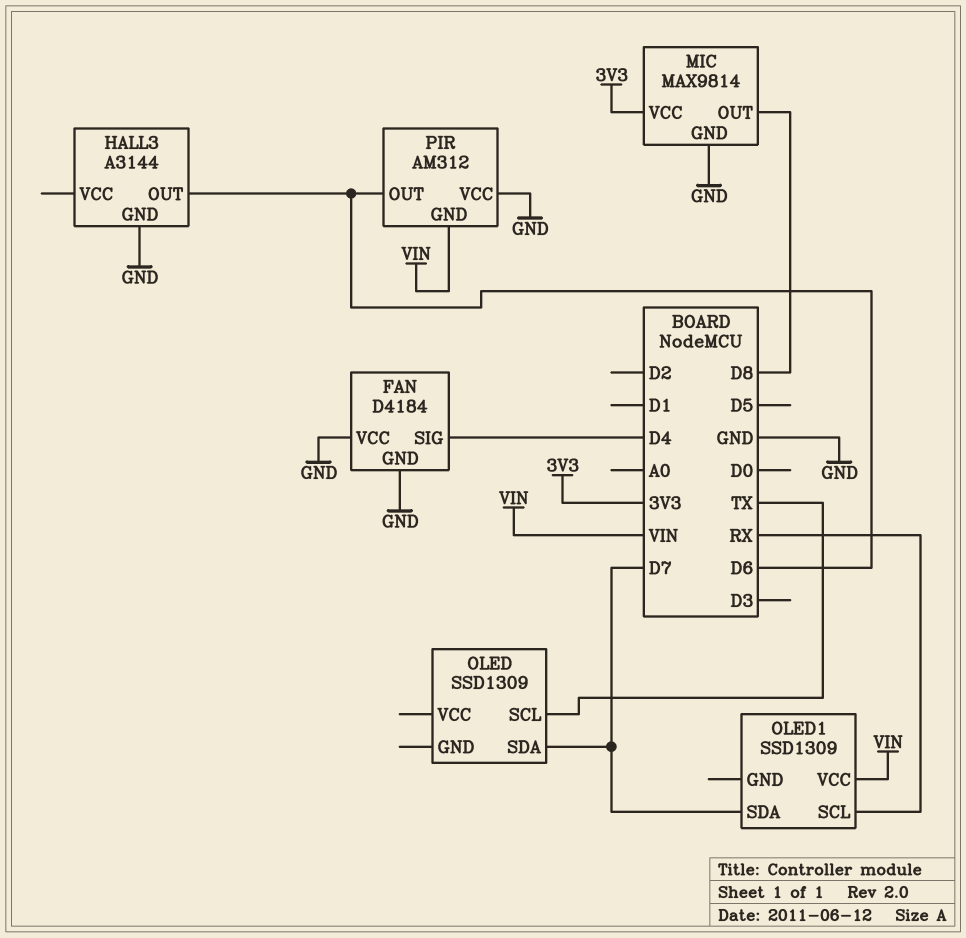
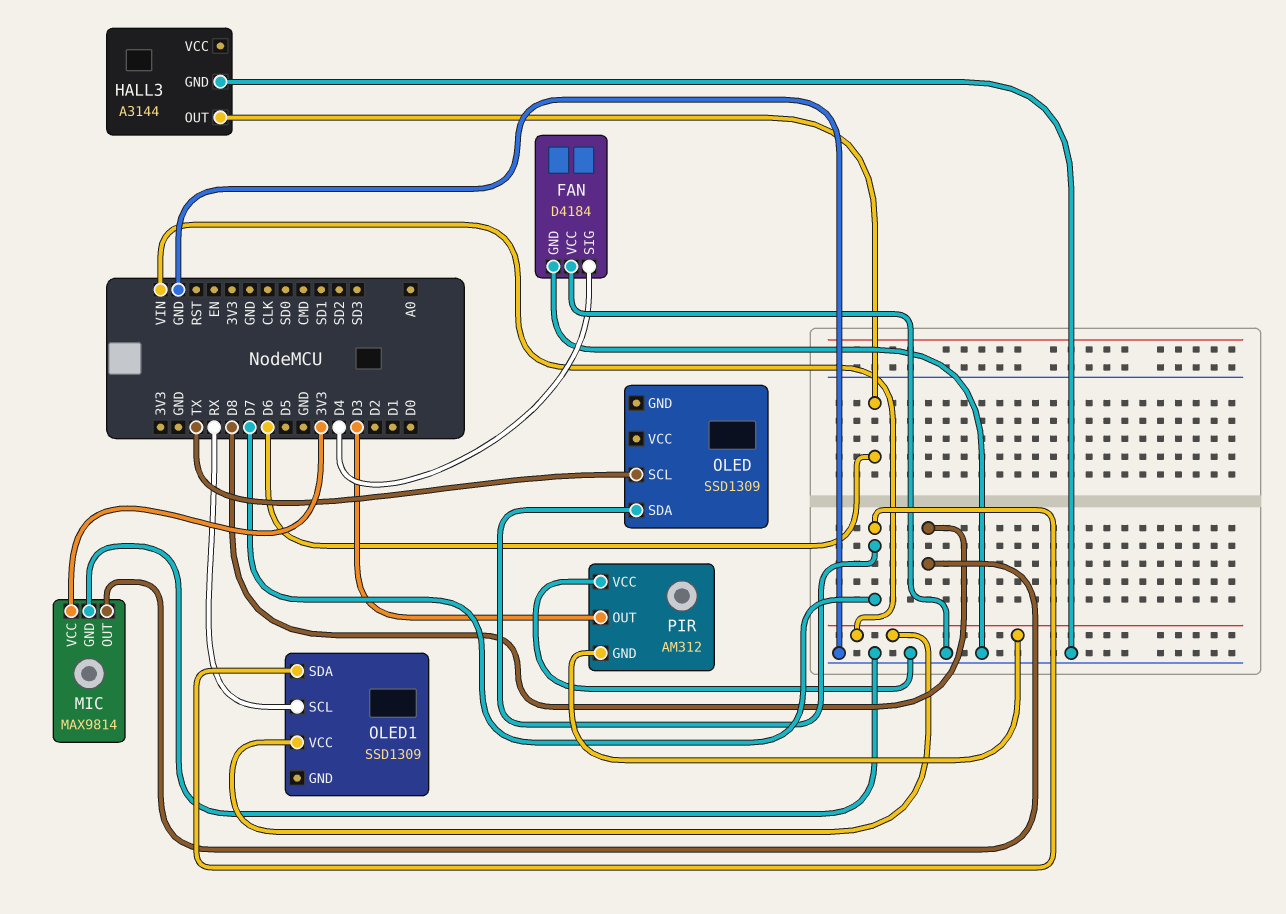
PIR pin OUT: D6 -> D3

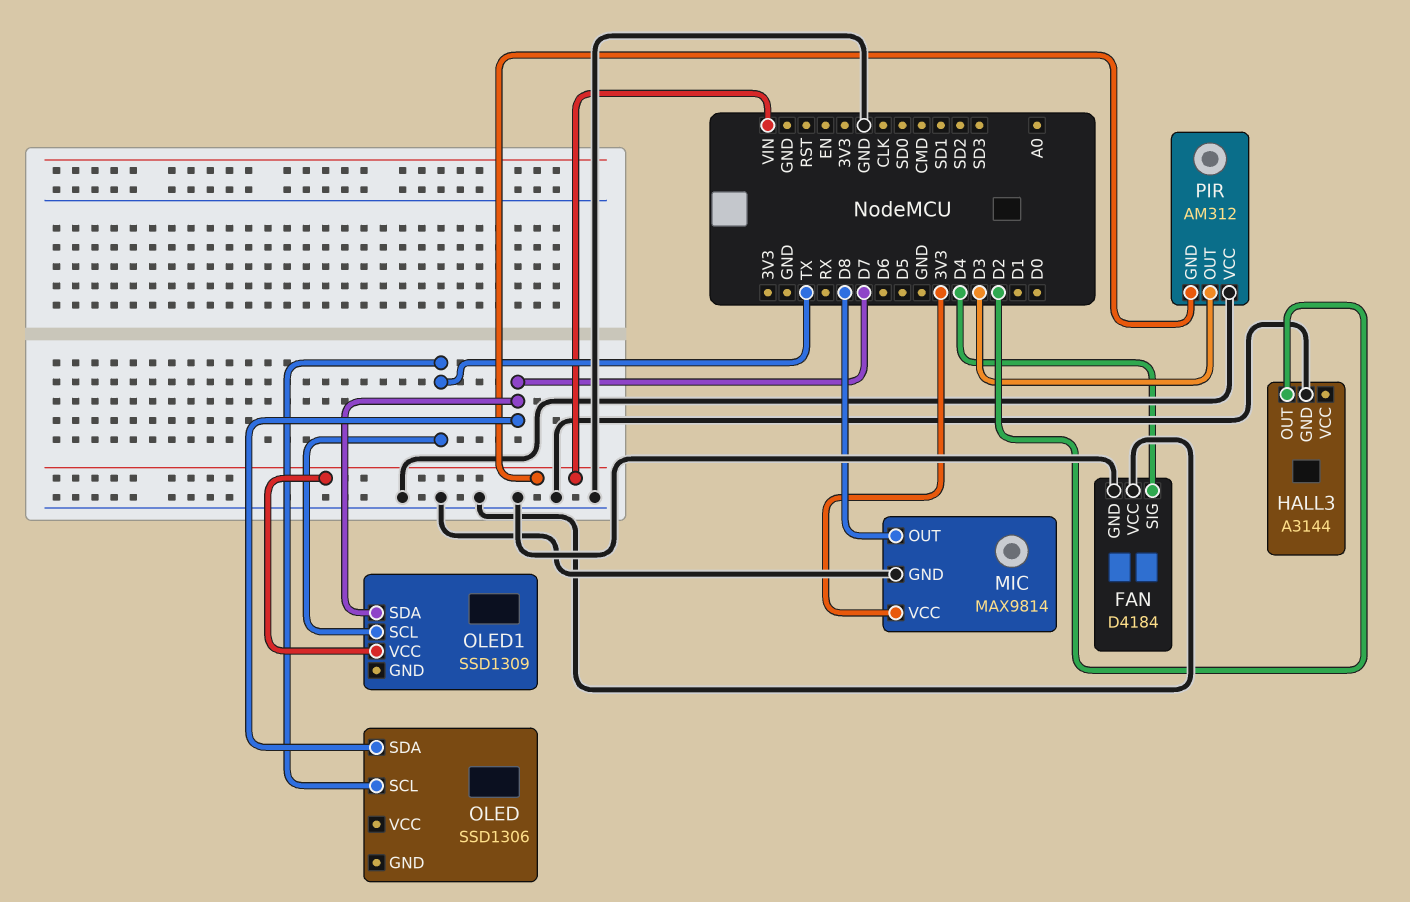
HALL3 pin OUT: D6 -> D2
OLED: SSD1309 -> SSD1306
OLED1 pin SCL: RX -> TX

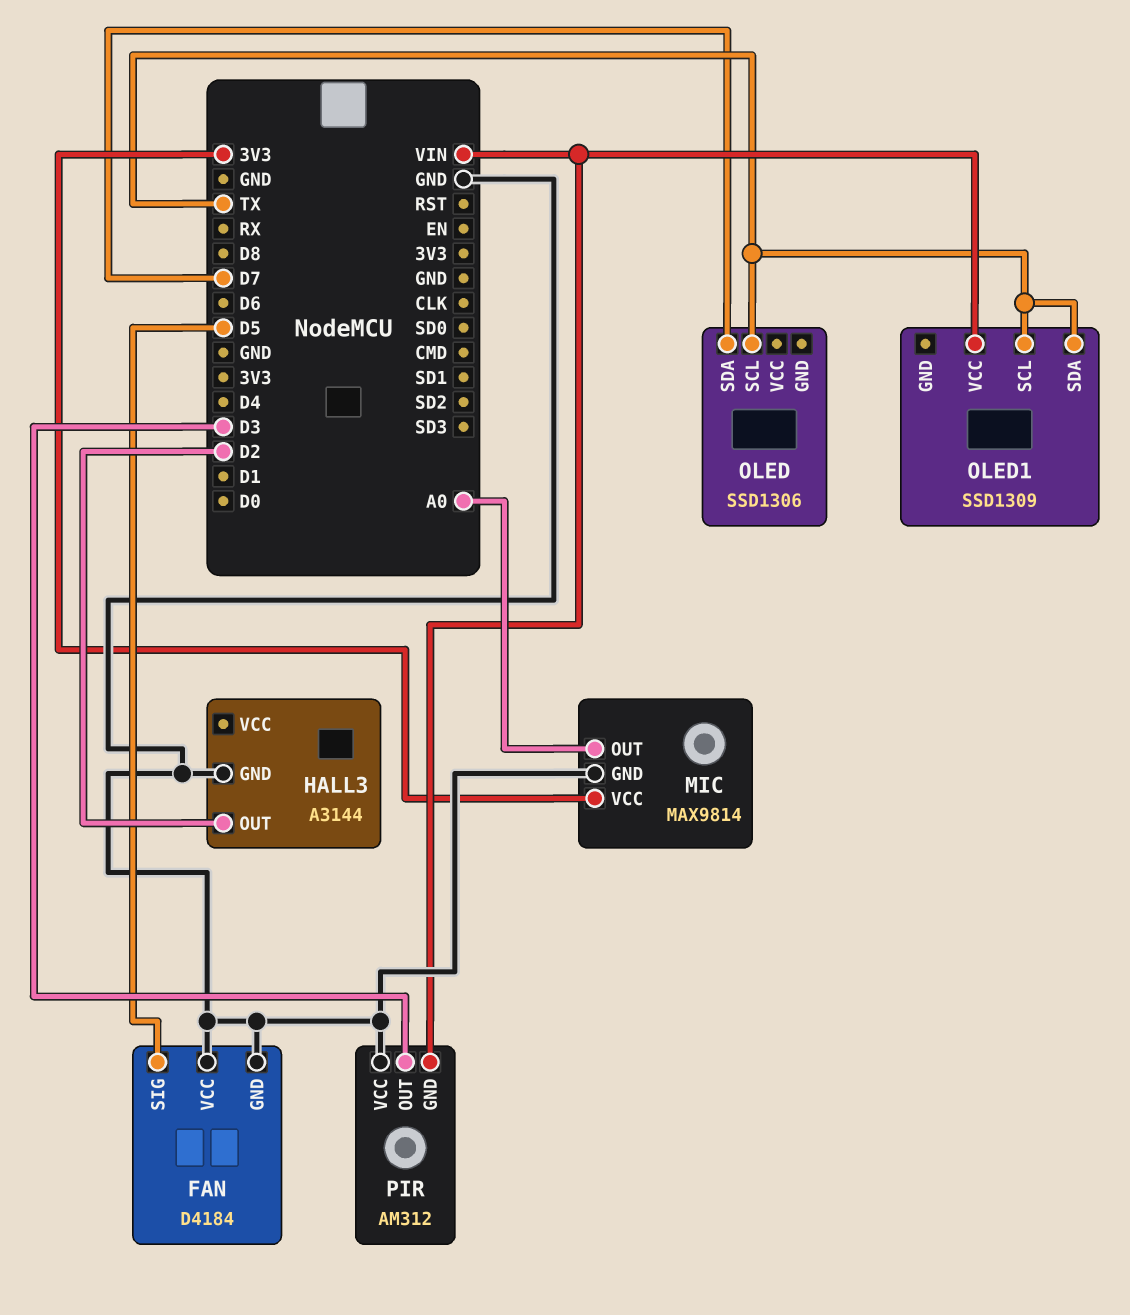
FAN pin SIG: D4 -> D5
MIC pin OUT: D8 -> A0
OLED1 pin SDA: D7 -> TX

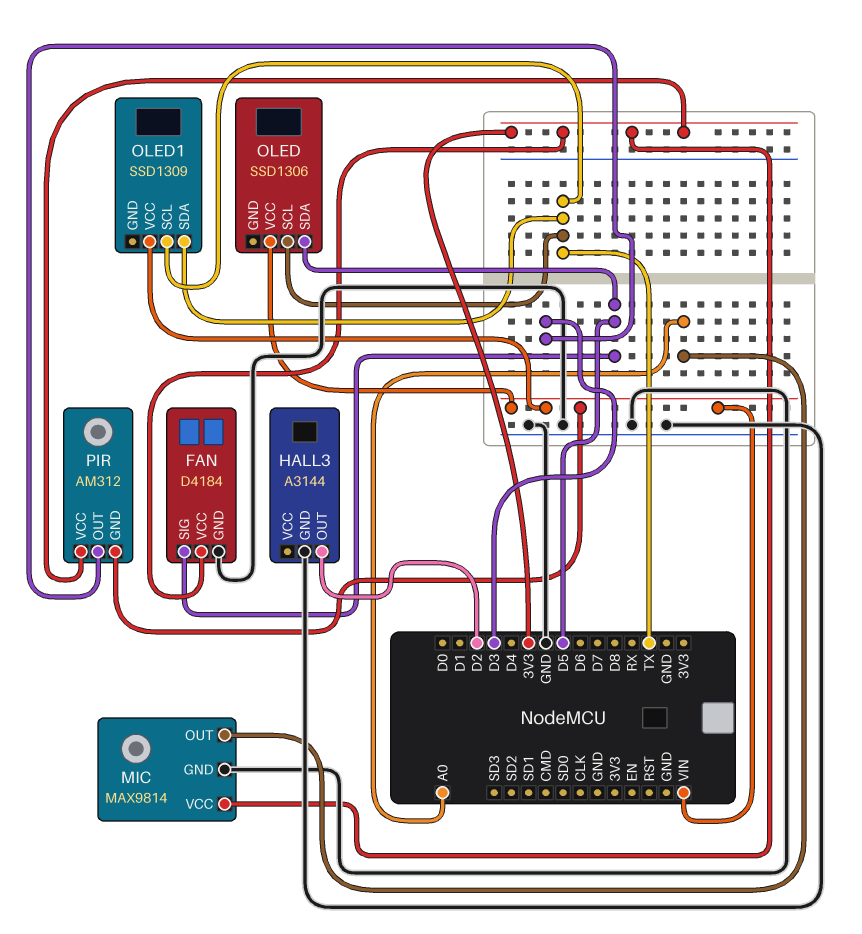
FAN pin VCC: GND -> 3V3
OLED pin SDA: D7 -> D5
OLED pin VCC: none -> VIN
PIR pin VCC: GND -> 3V3

